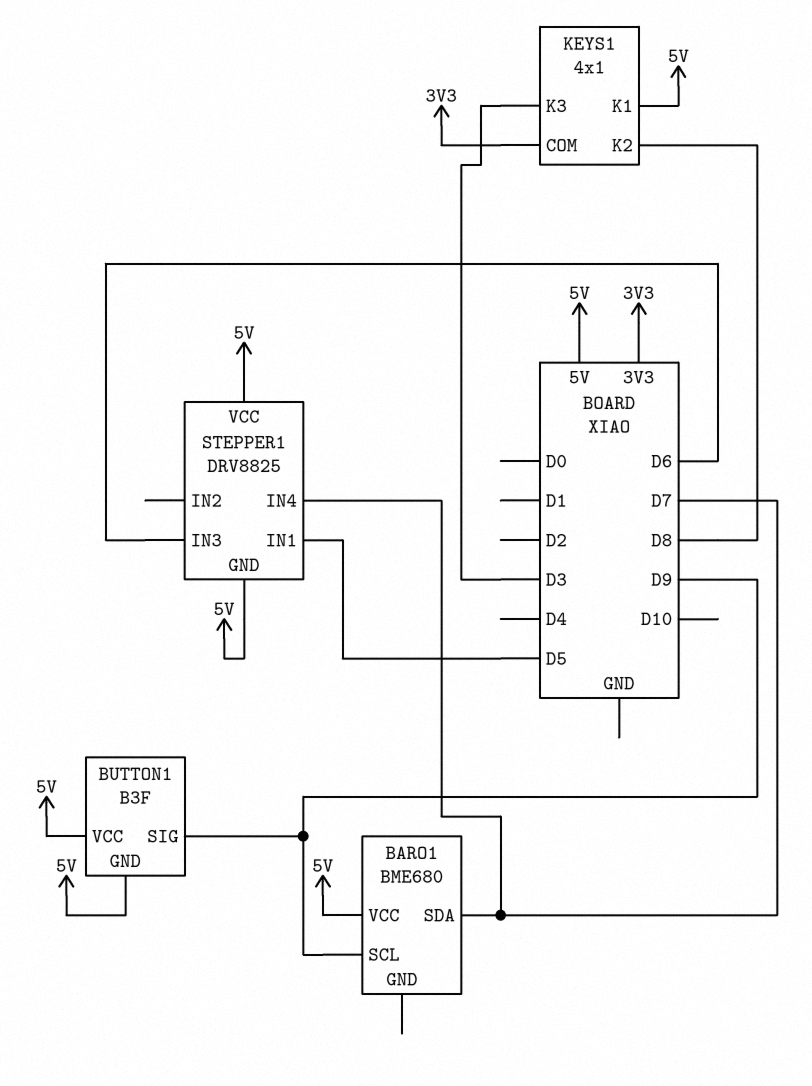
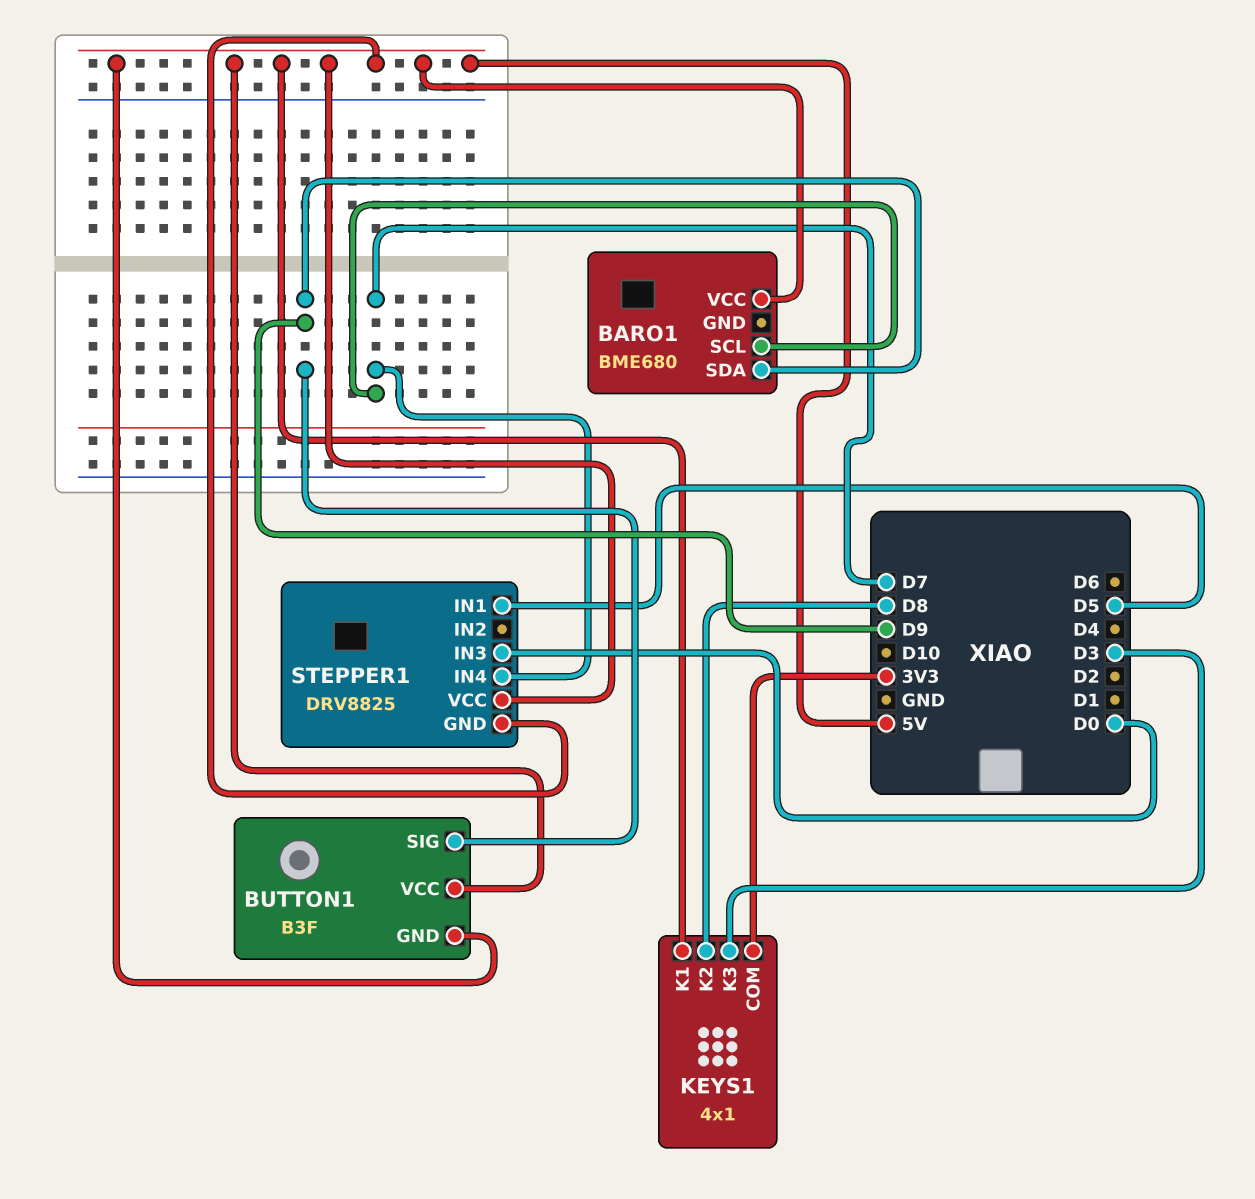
BARO1 pin SCL: D9 -> D7
BARO1 pin SDA: D7 -> D9
STEPPER1 pin IN3: D6 -> D0

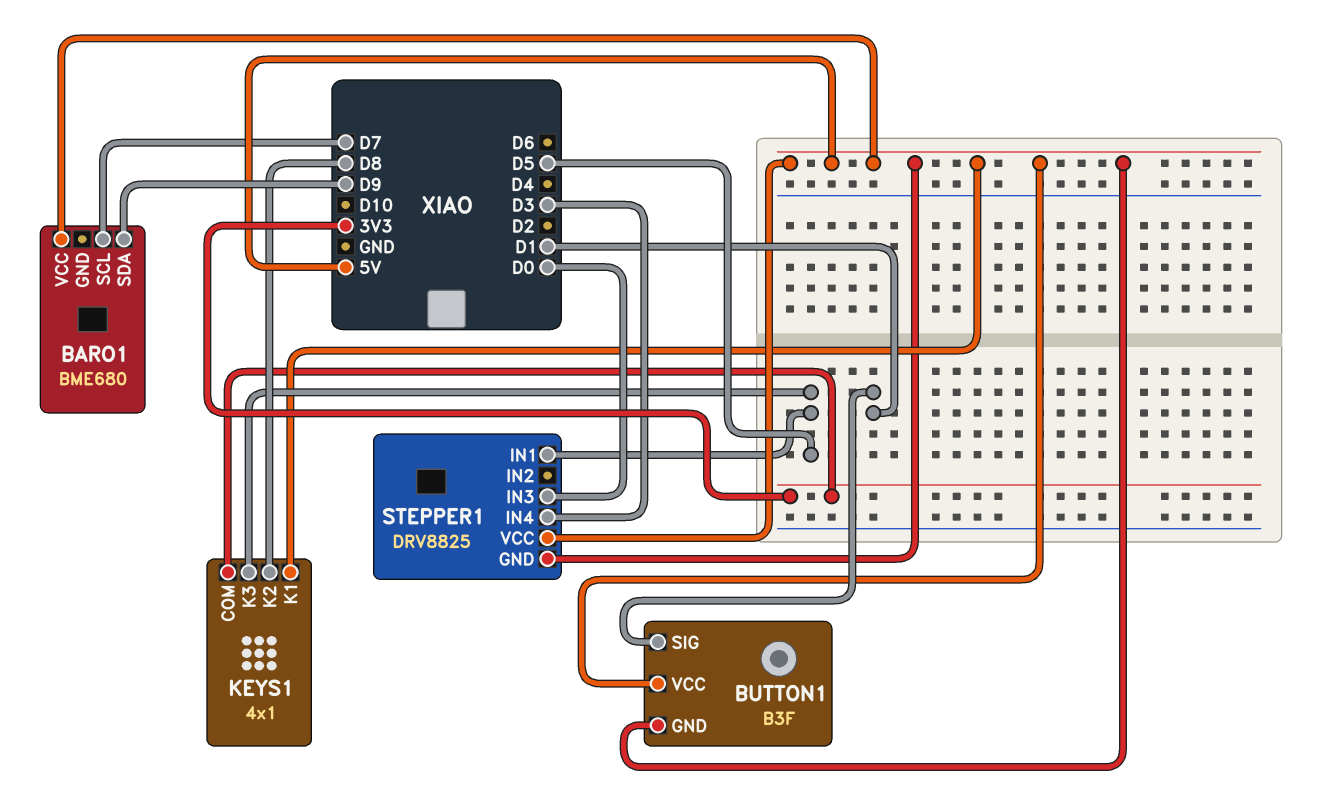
BUTTON1 pin SIG: D9 -> D1
KEYS1 pin K3: D3 -> D5
STEPPER1 pin IN4: D7 -> D3

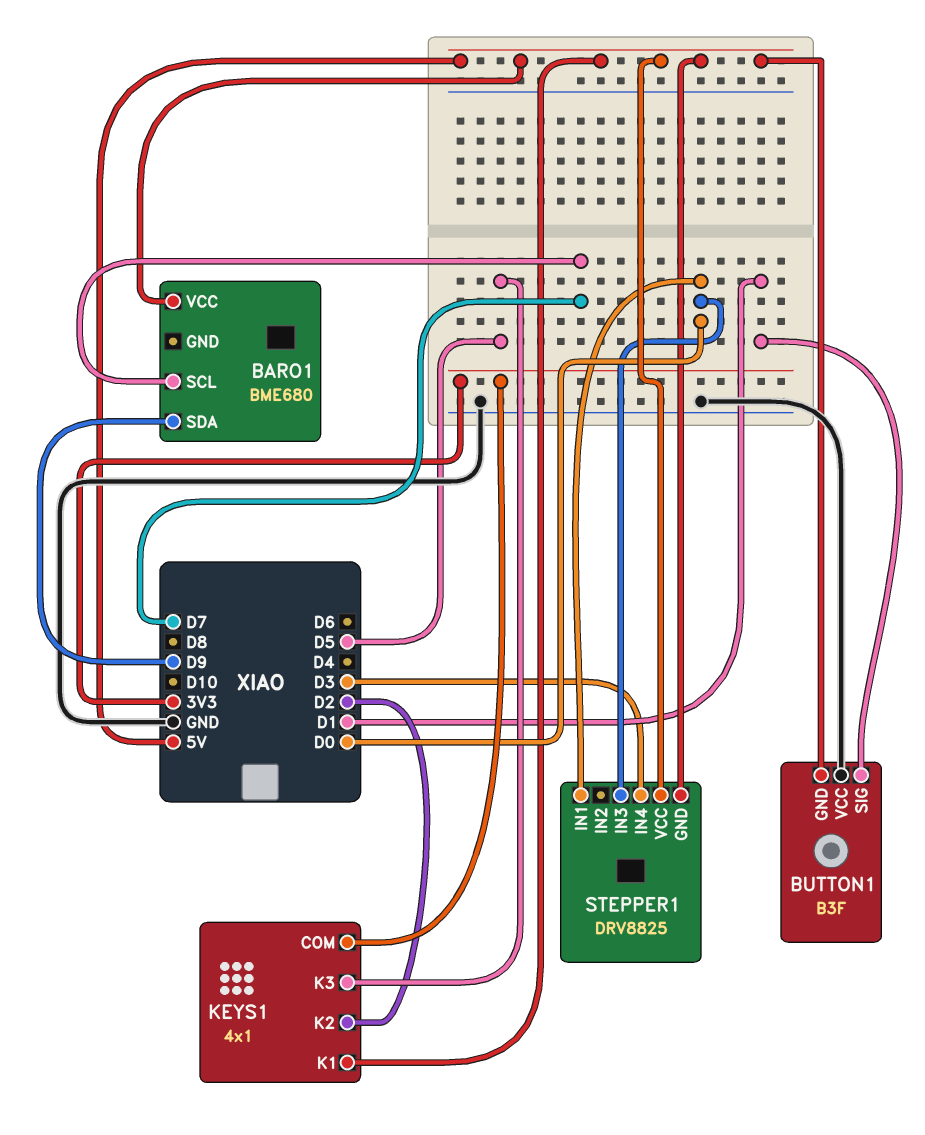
BUTTON1 pin VCC: 5V -> GND
KEYS1 pin K2: D8 -> D2
STEPPER1 pin IN1: D5 -> D0

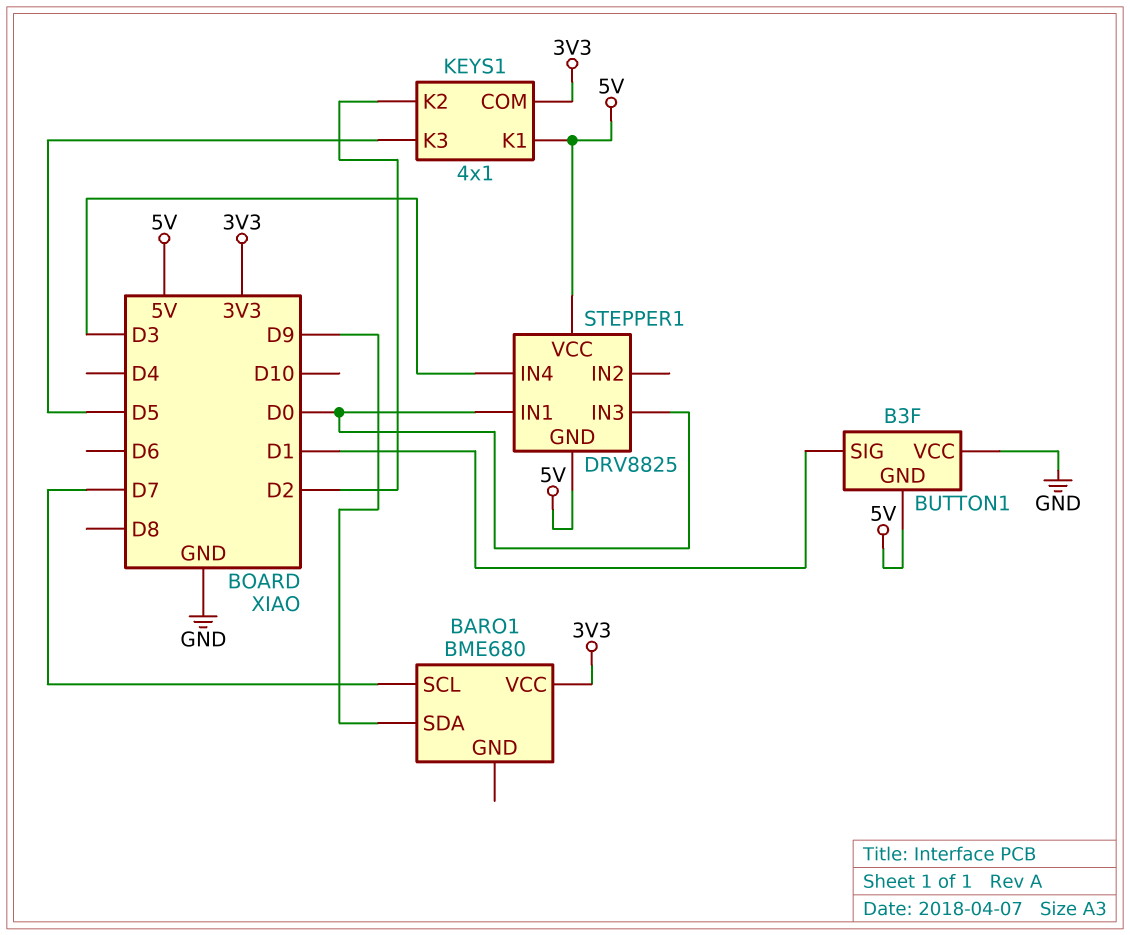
BARO1 pin VCC: 5V -> 3V3

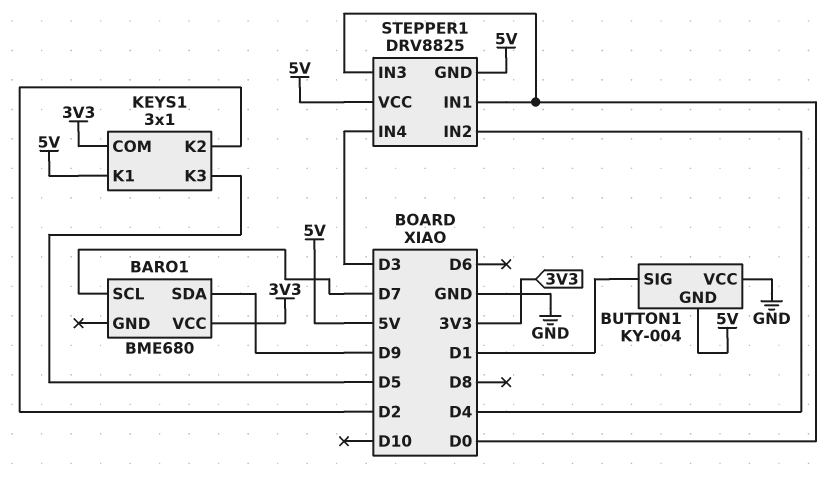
BUTTON1: B3F -> KY-004
KEYS1: 4x1 -> 3x1
STEPPER1 pin IN2: none -> D4

